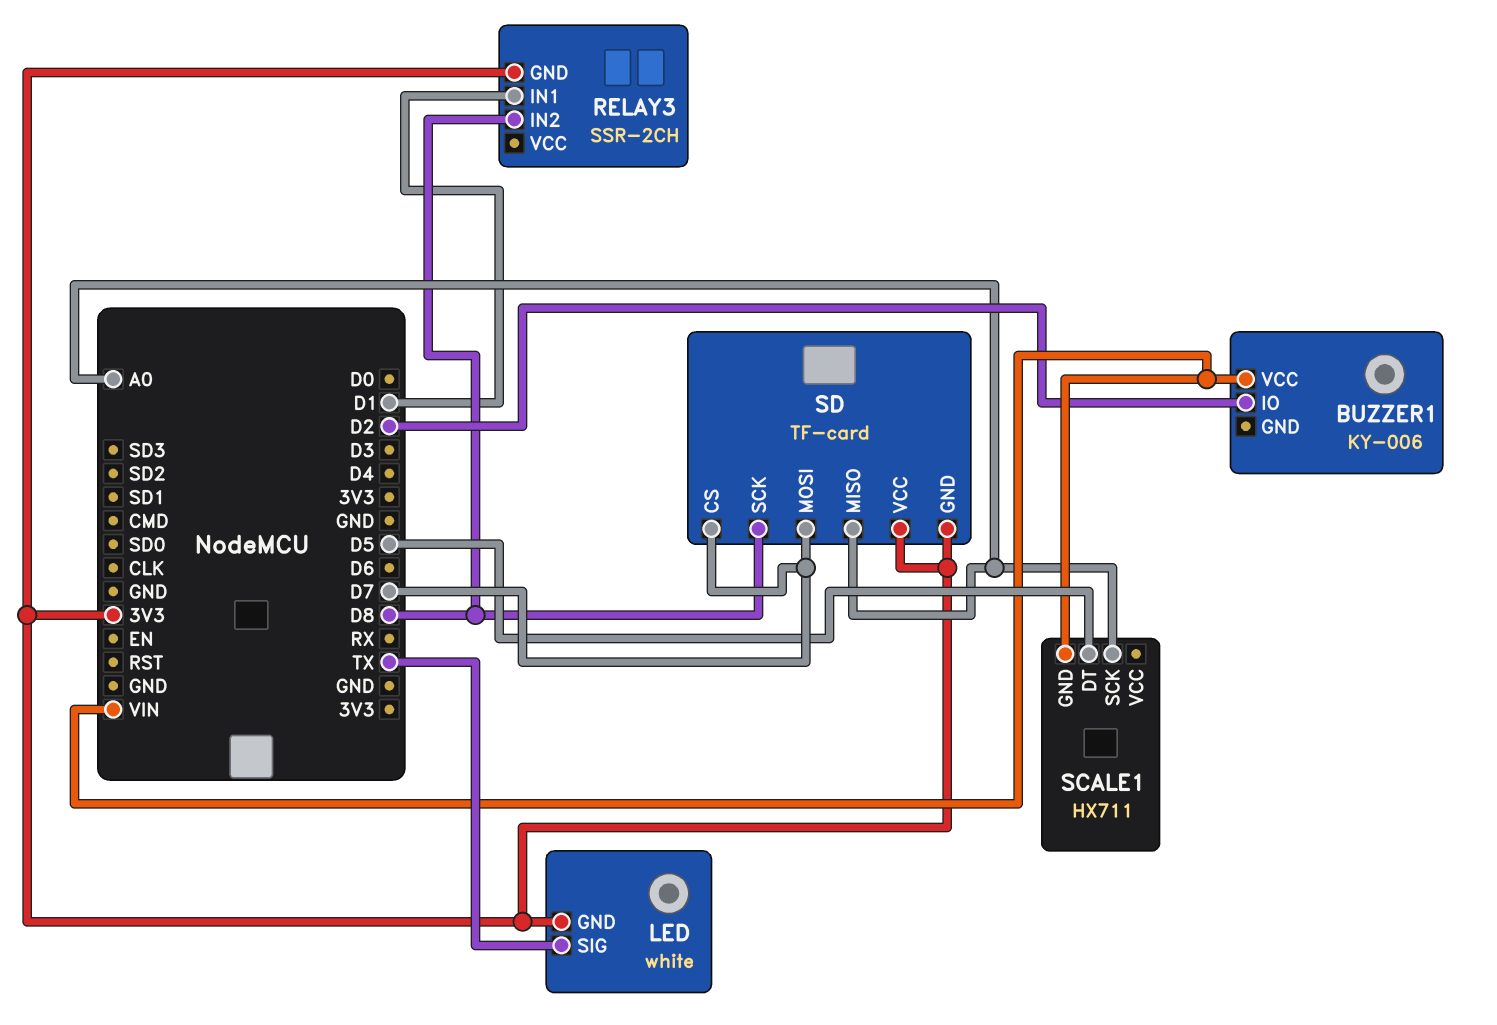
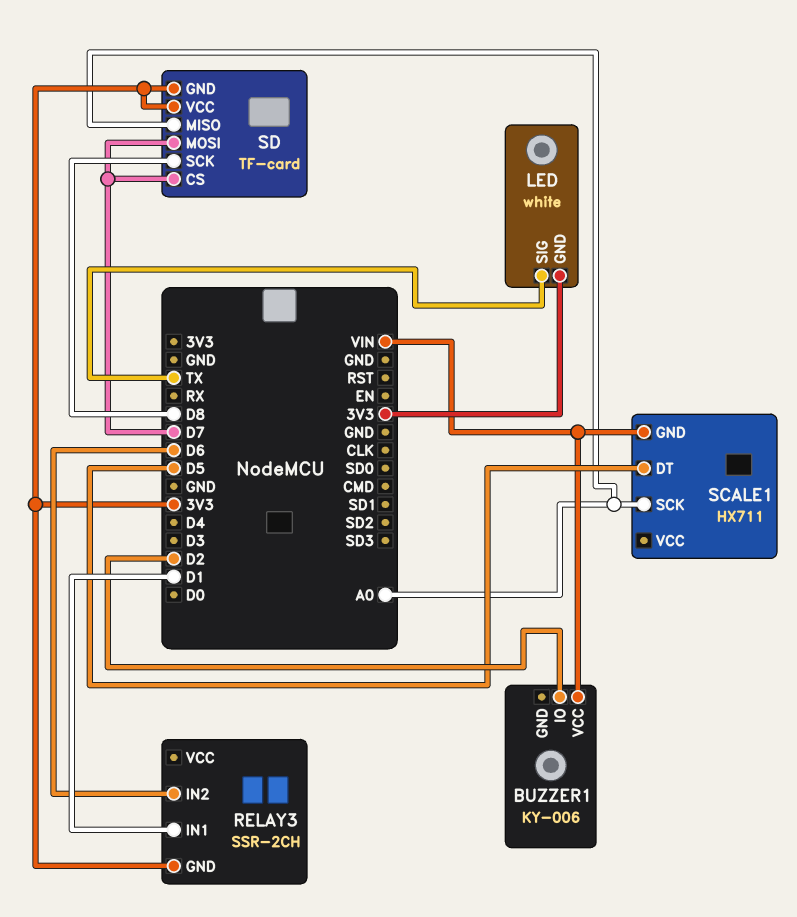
RELAY3 pin IN2: D8 -> D6

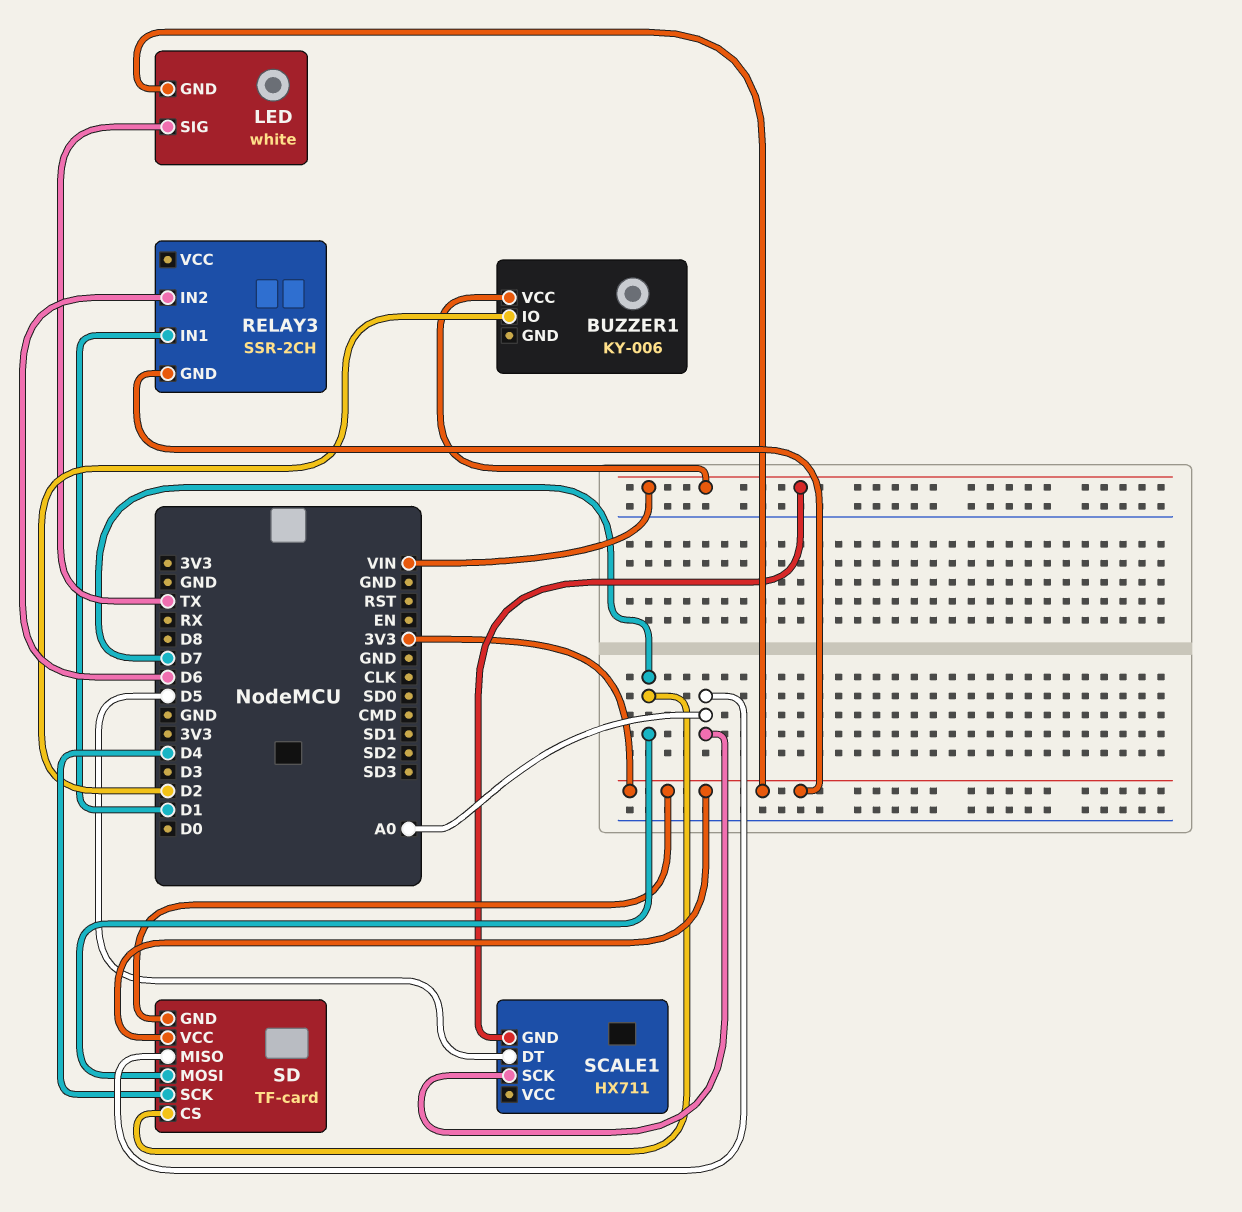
SD pin SCK: D8 -> D4

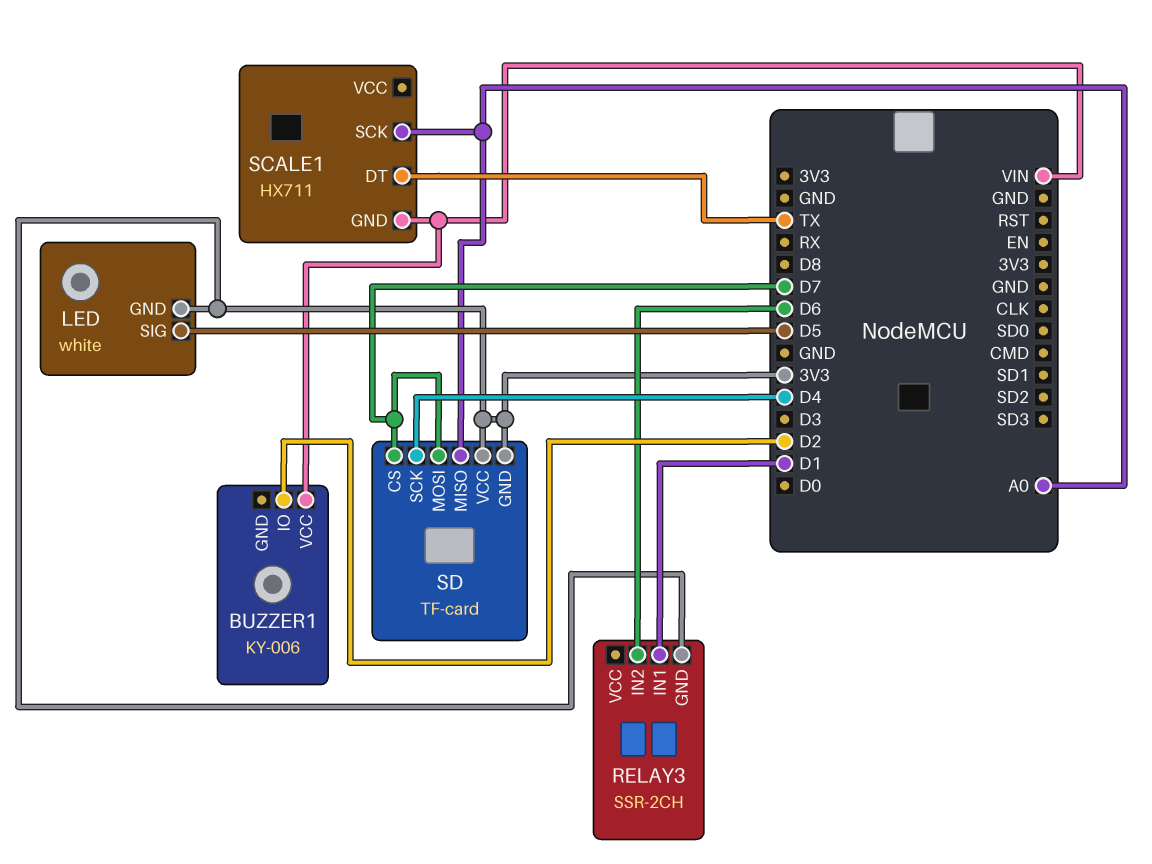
LED pin SIG: TX -> D5
SCALE1 pin DT: D5 -> TX

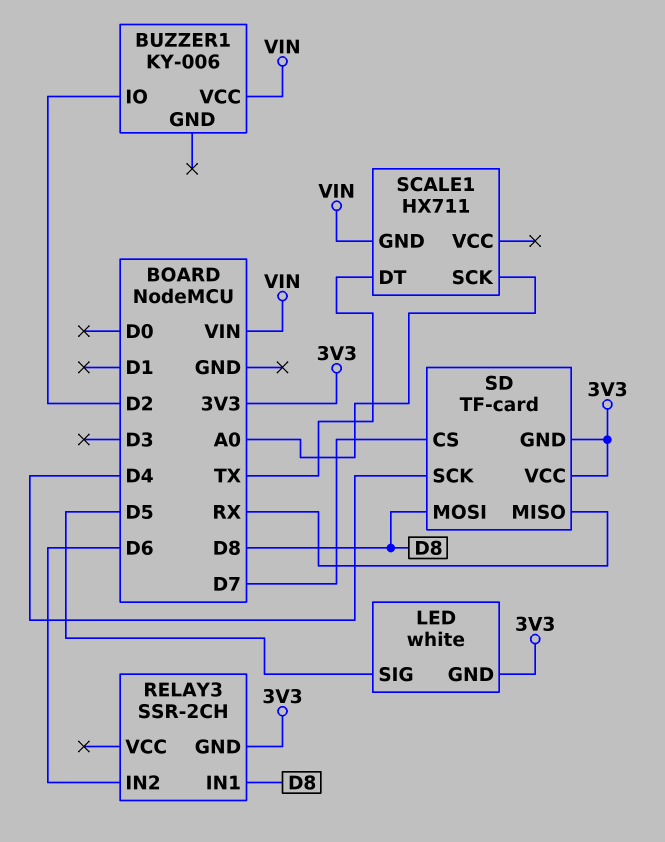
RELAY3 pin IN1: D1 -> D8
SD pin MISO: A0 -> RX
SD pin MOSI: D7 -> D8

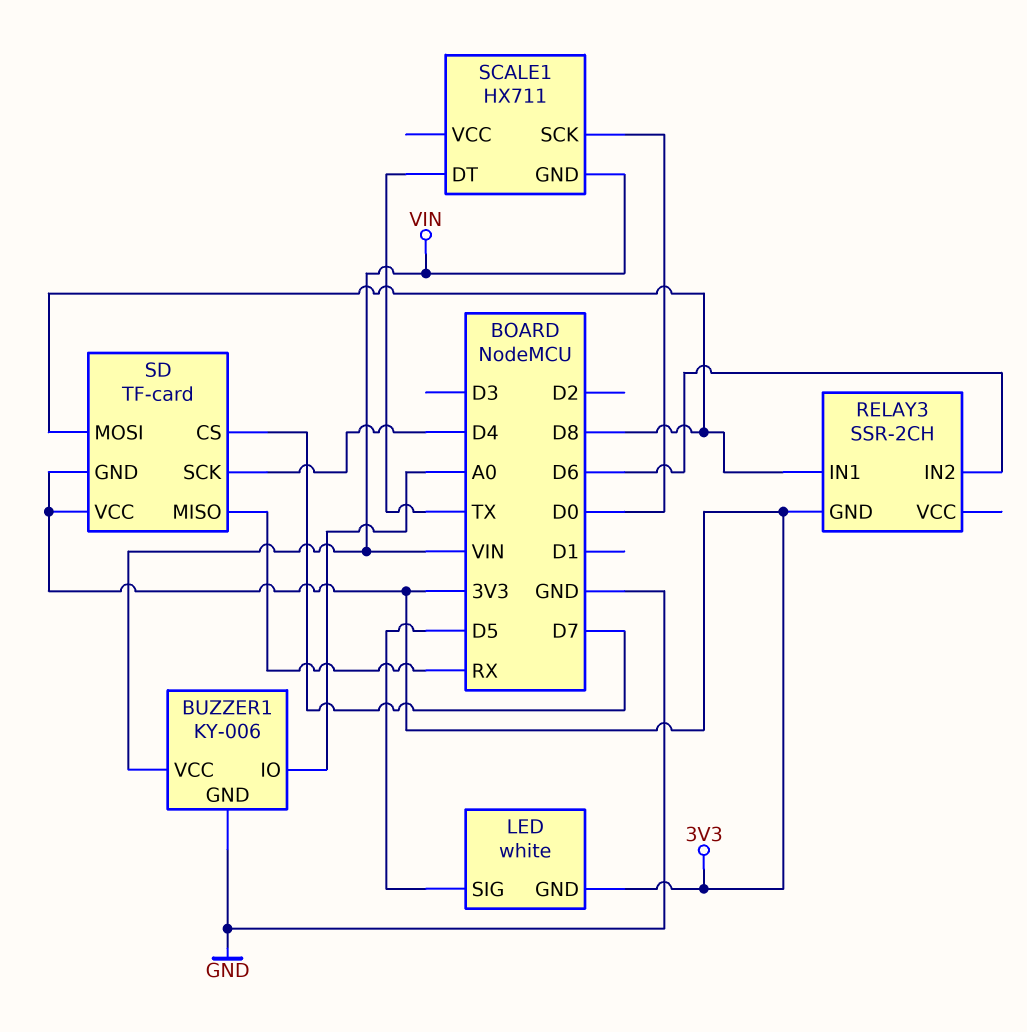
BUZZER1 pin GND: none -> GND
BUZZER1 pin IO: D2 -> A0
SCALE1 pin SCK: A0 -> D0

